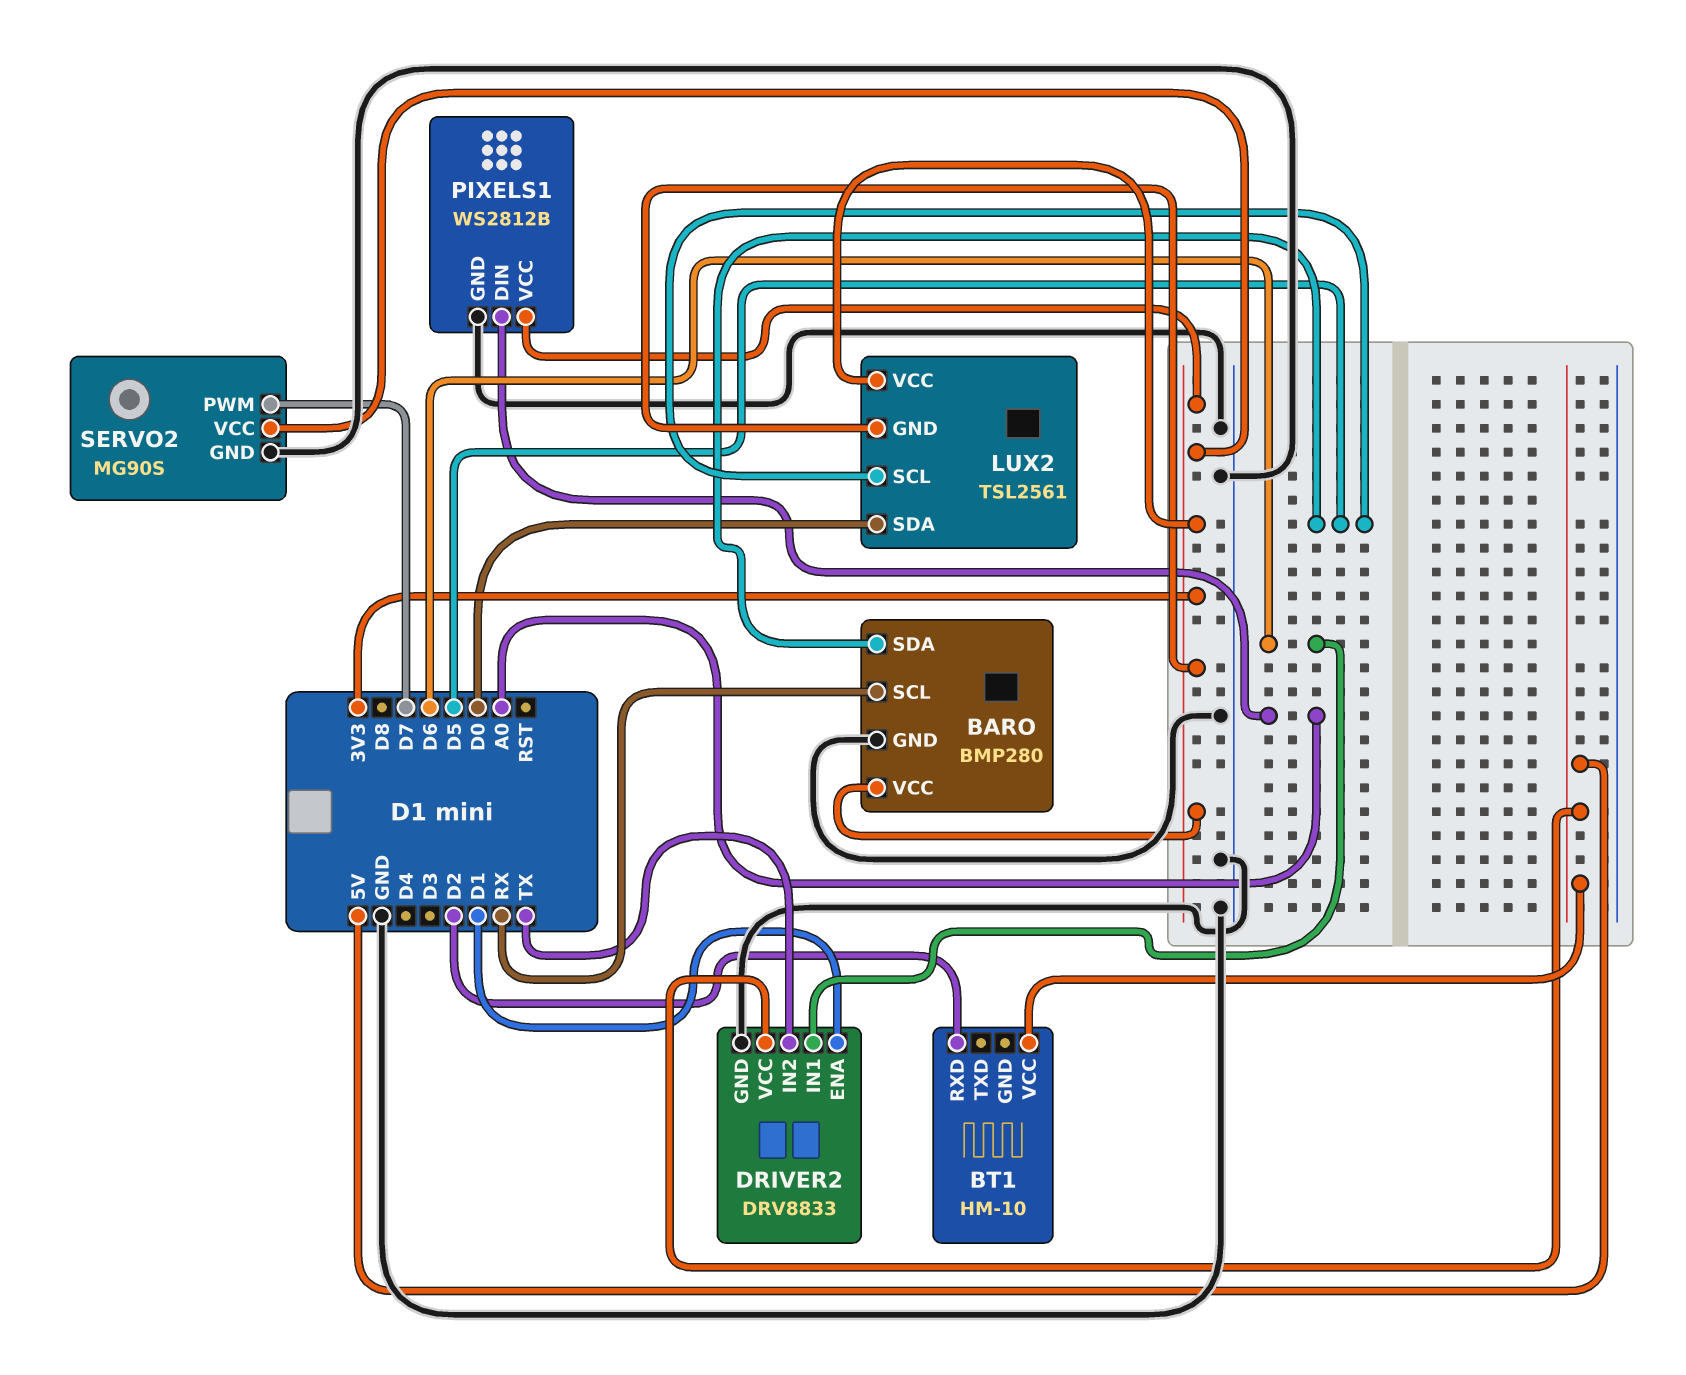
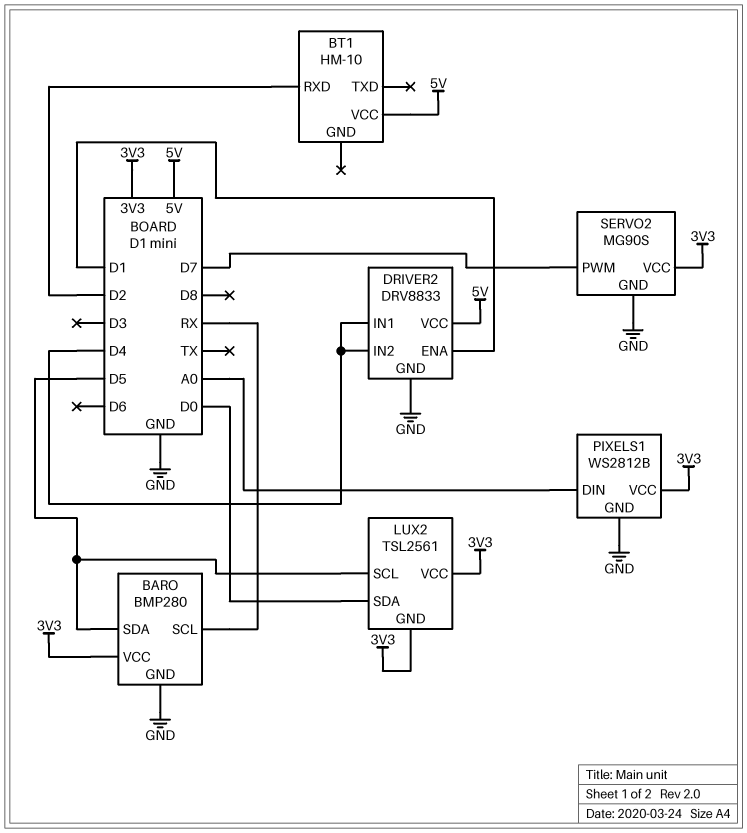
DRIVER2 pin IN1: D6 -> D4
DRIVER2 pin IN2: TX -> D4

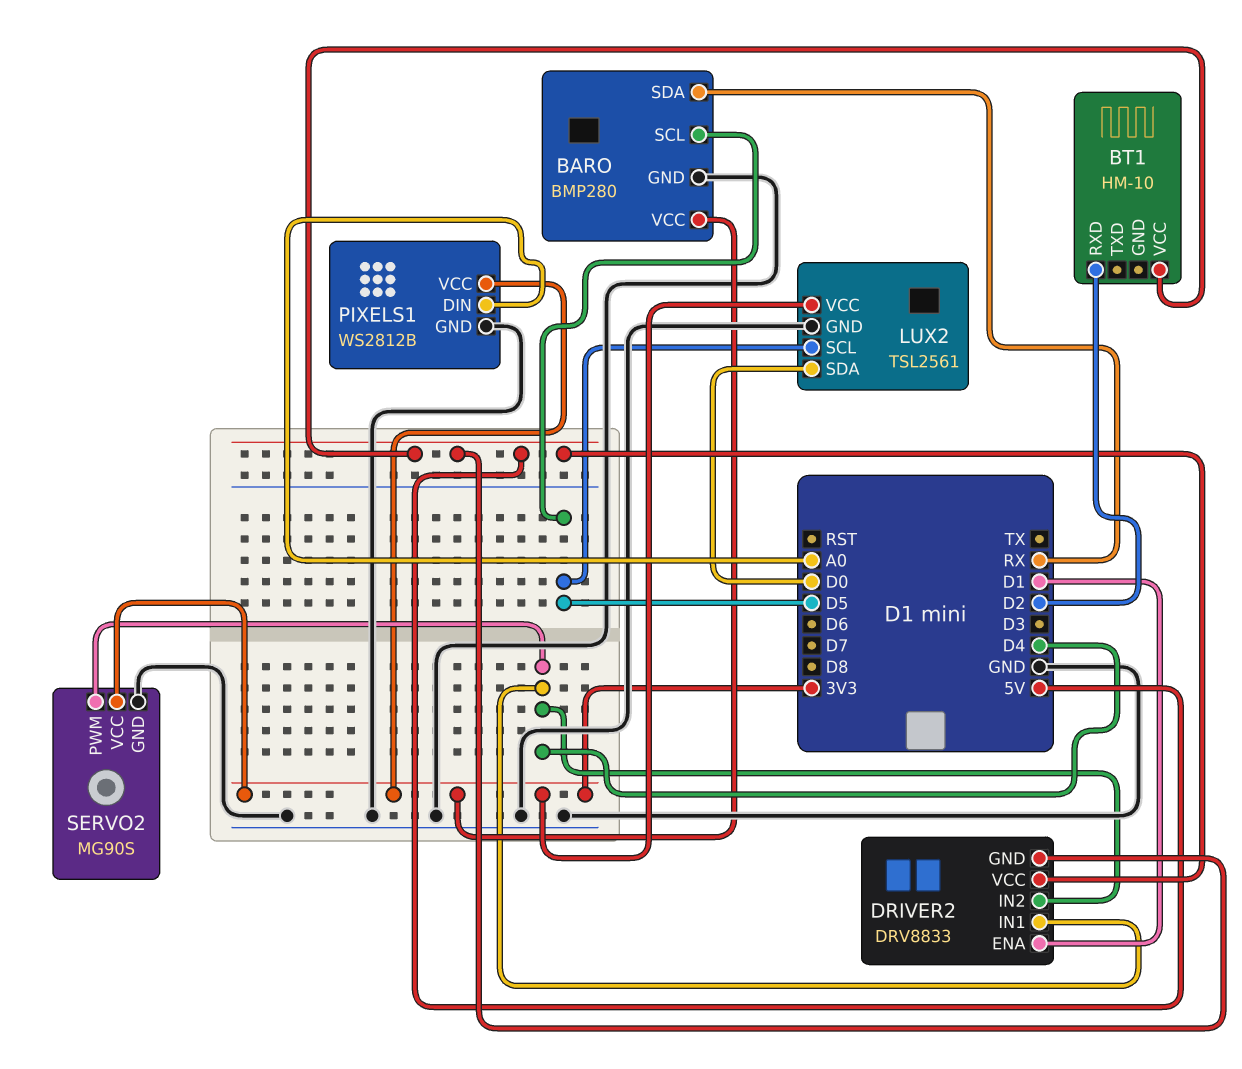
BARO pin SCL: RX -> D5
BARO pin SDA: D5 -> RX
DRIVER2 pin GND: GND -> 5V
LUX2 pin GND: 3V3 -> GND
SERVO2 pin PWM: D7 -> D4

